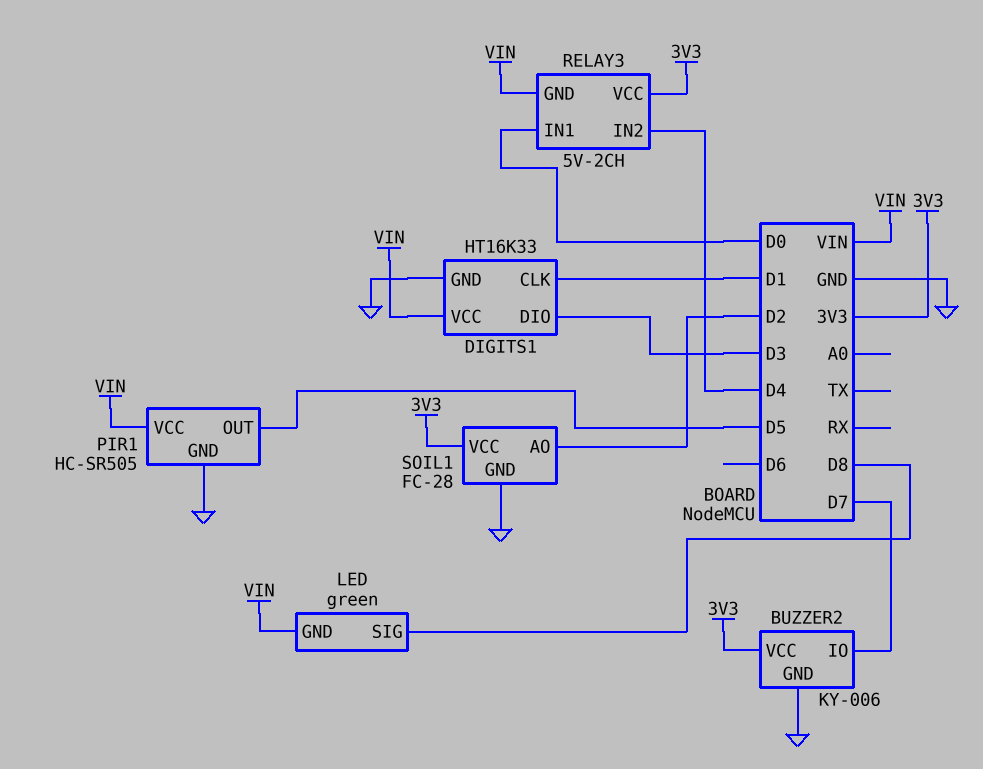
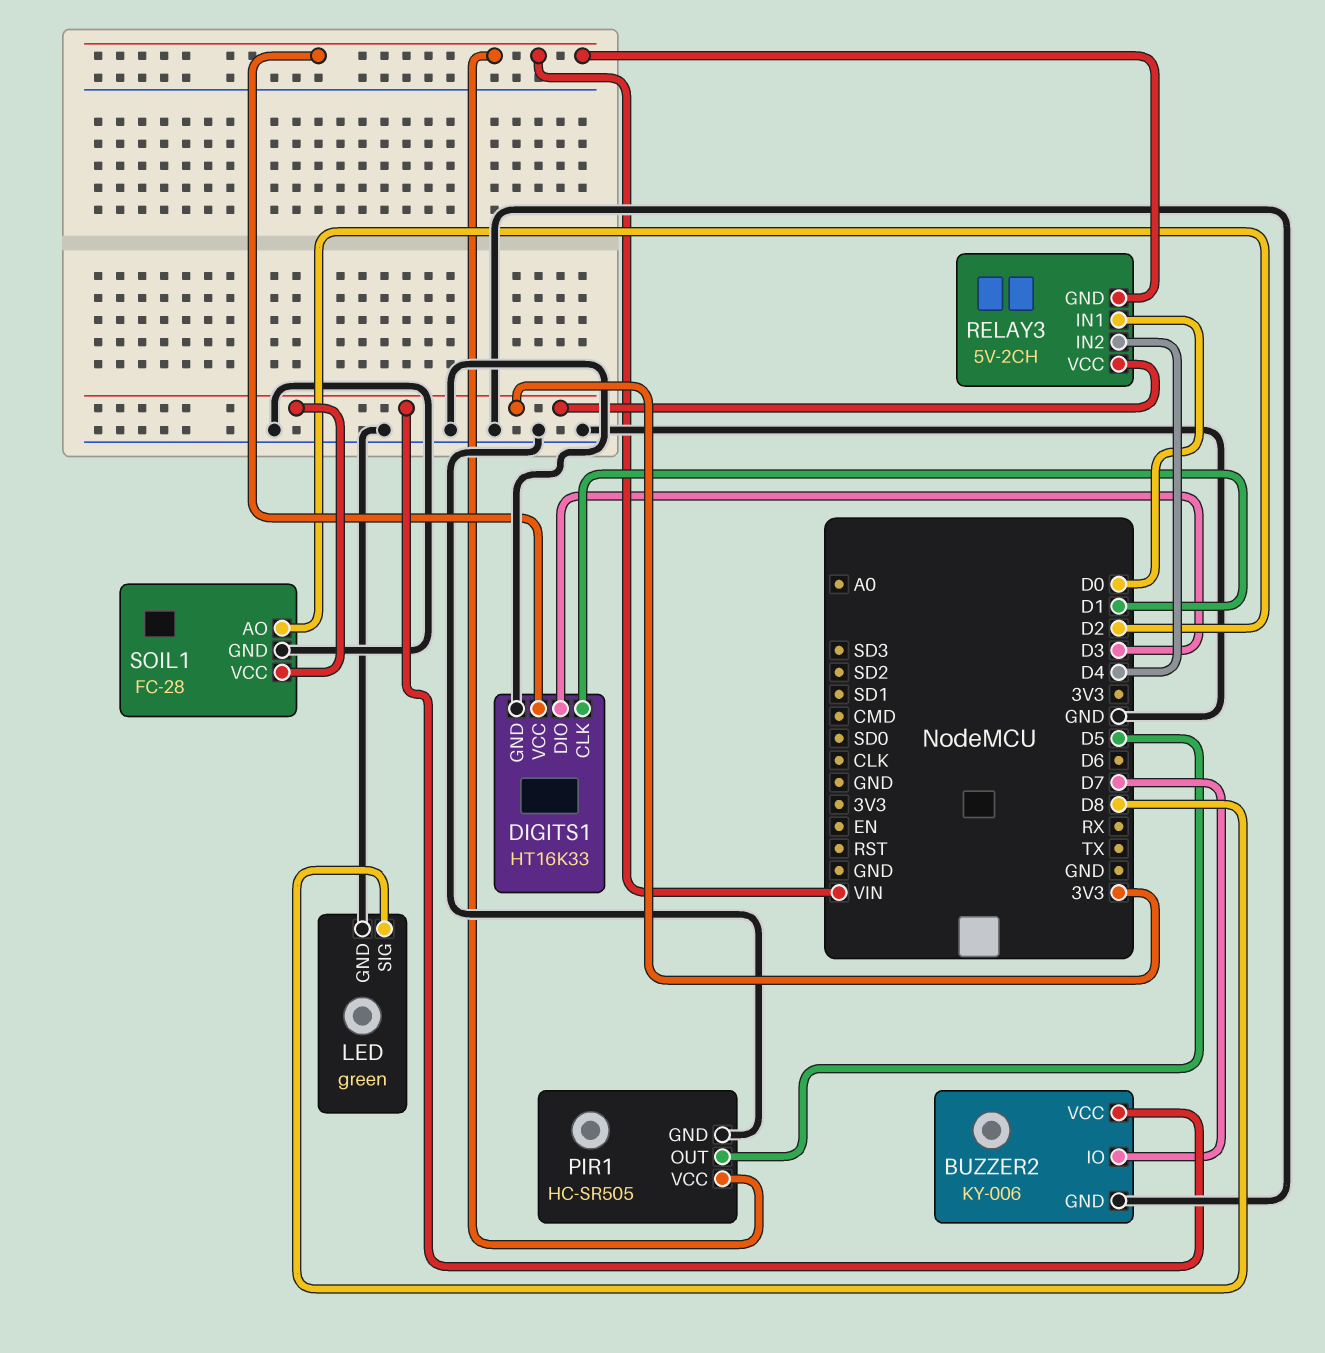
LED pin GND: VIN -> GND

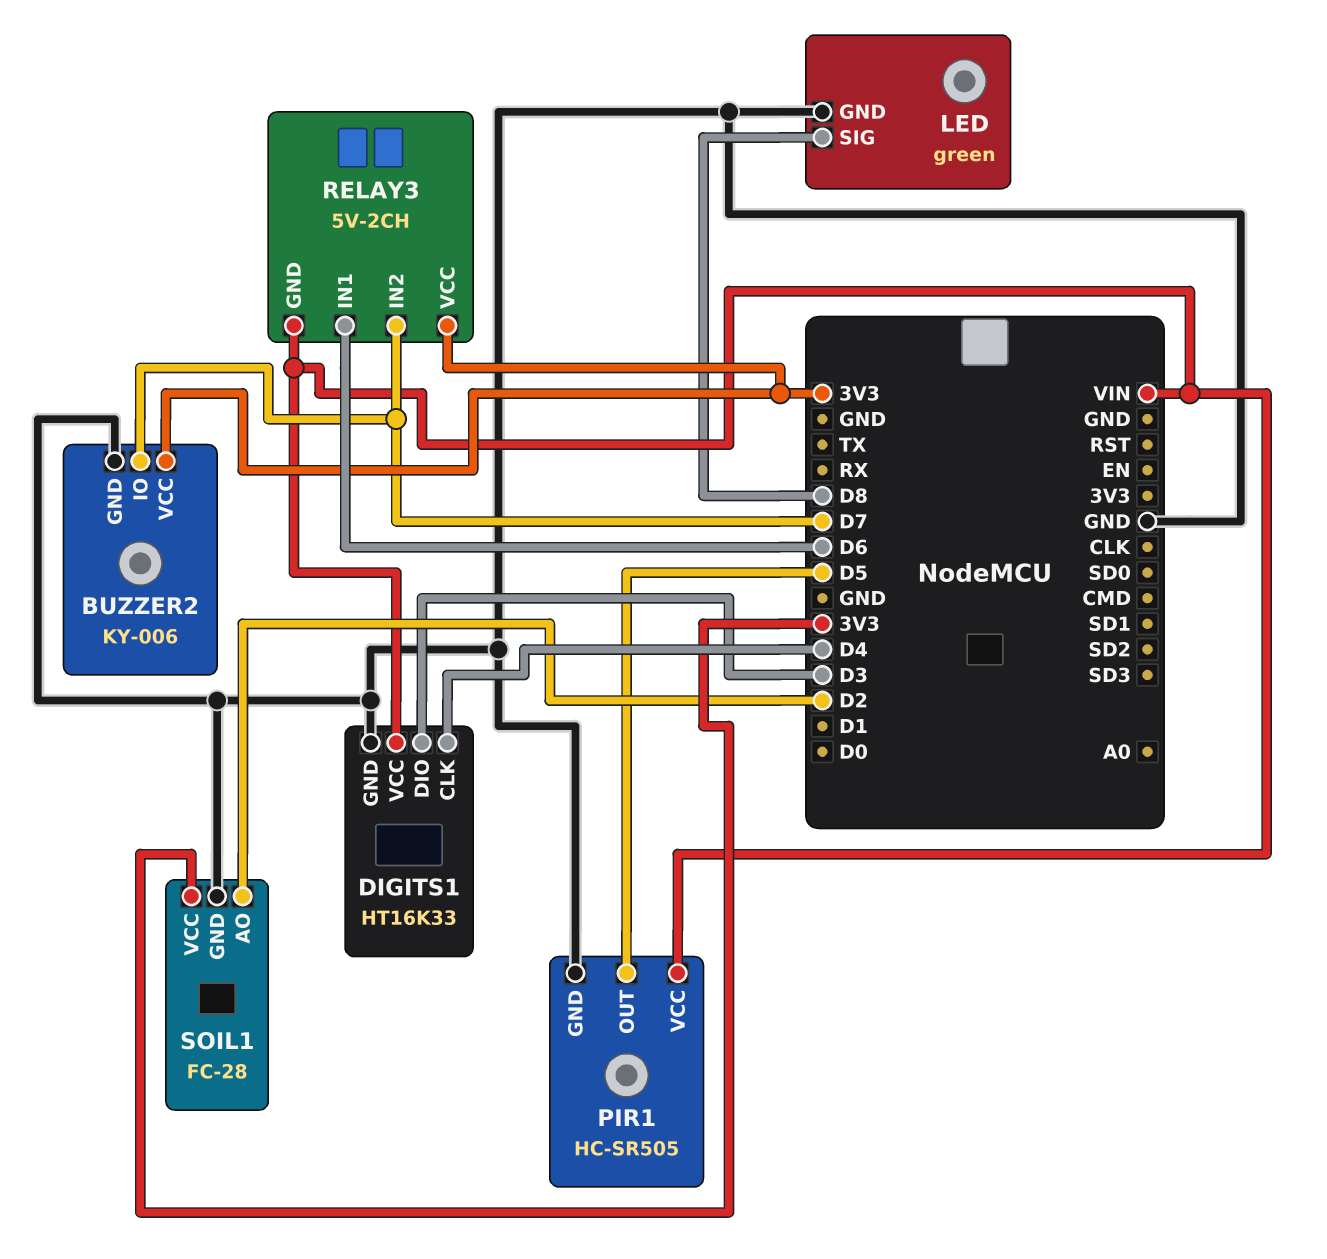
DIGITS1 pin CLK: D1 -> D4
RELAY3 pin IN1: D0 -> D6
RELAY3 pin IN2: D4 -> D7

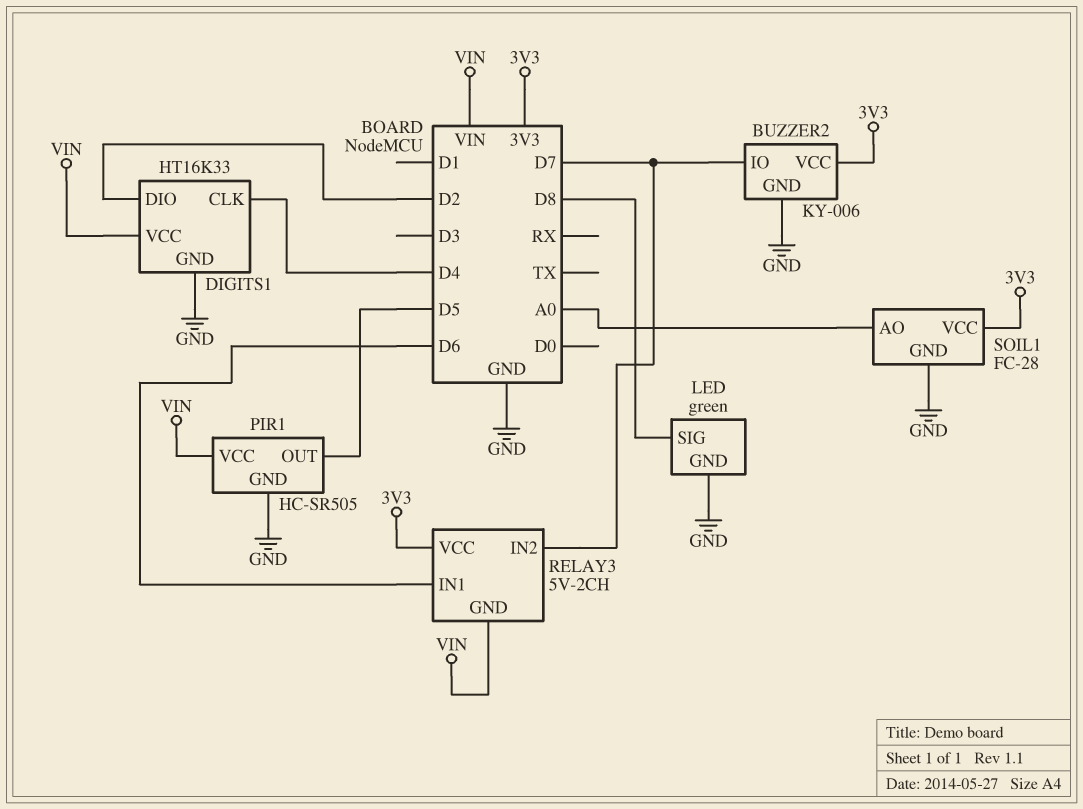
DIGITS1 pin DIO: D3 -> D2
SOIL1 pin AO: D2 -> A0

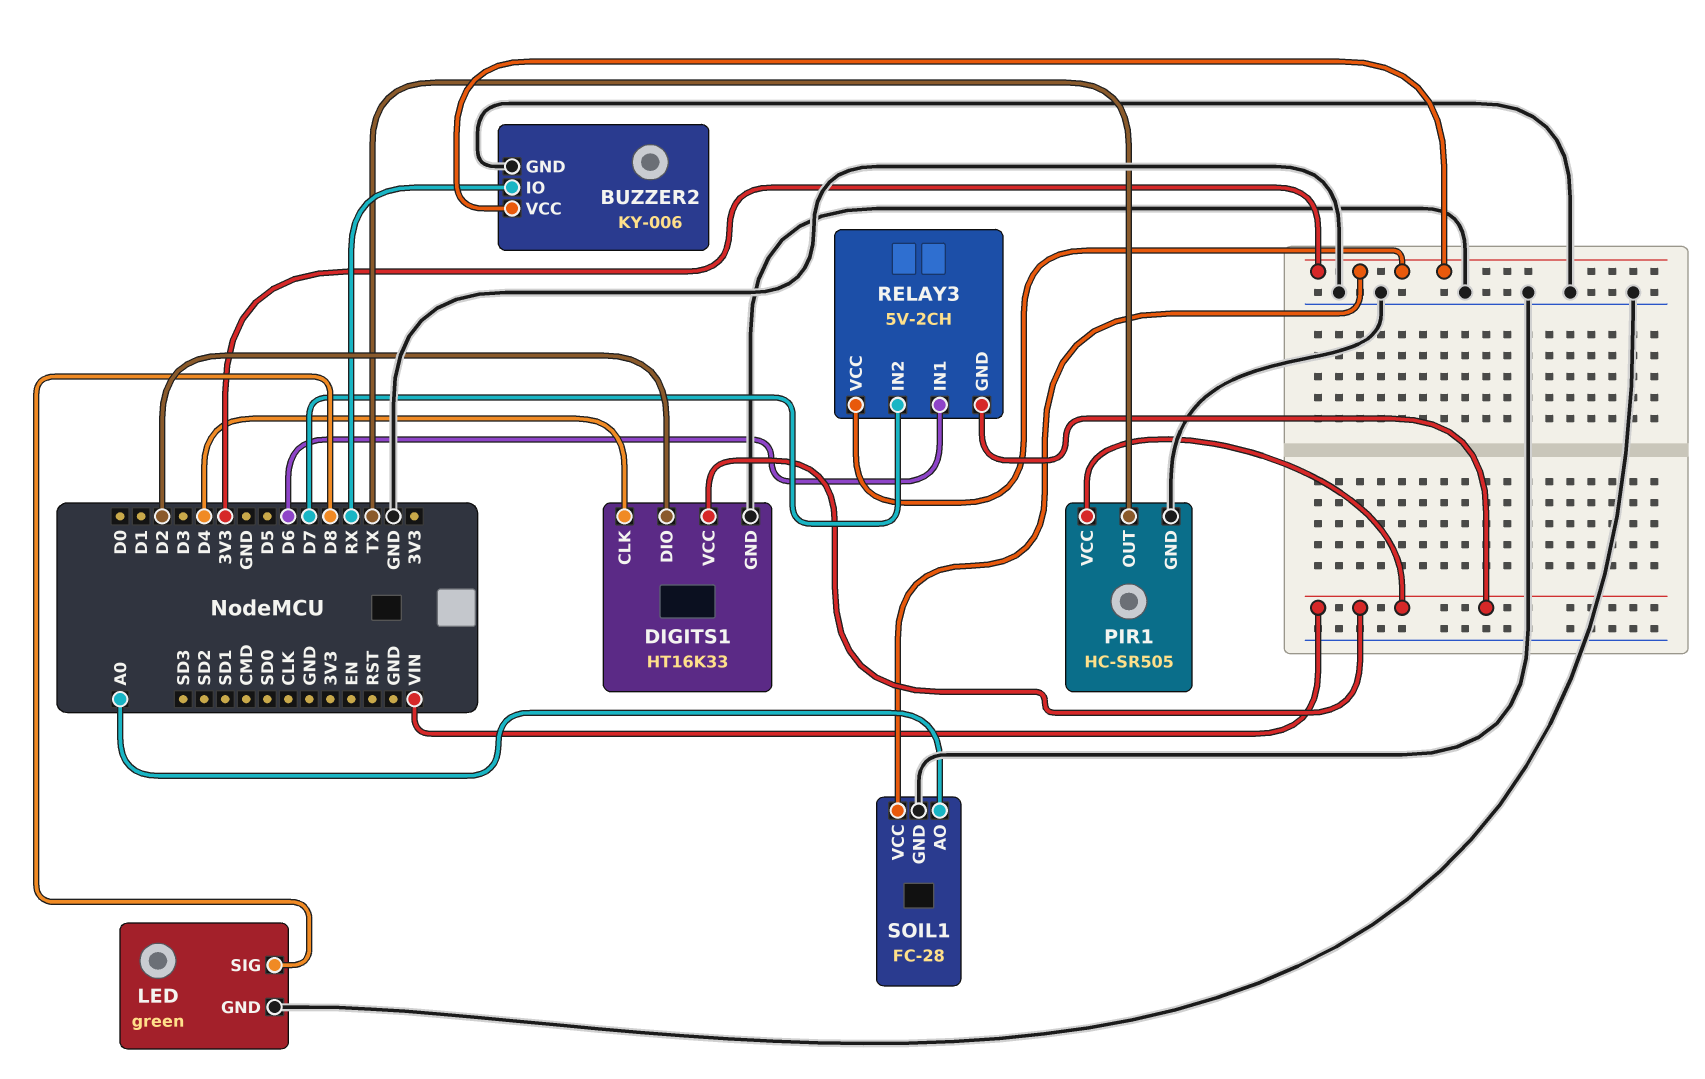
BUZZER2 pin IO: D7 -> RX
PIR1 pin OUT: D5 -> TX

